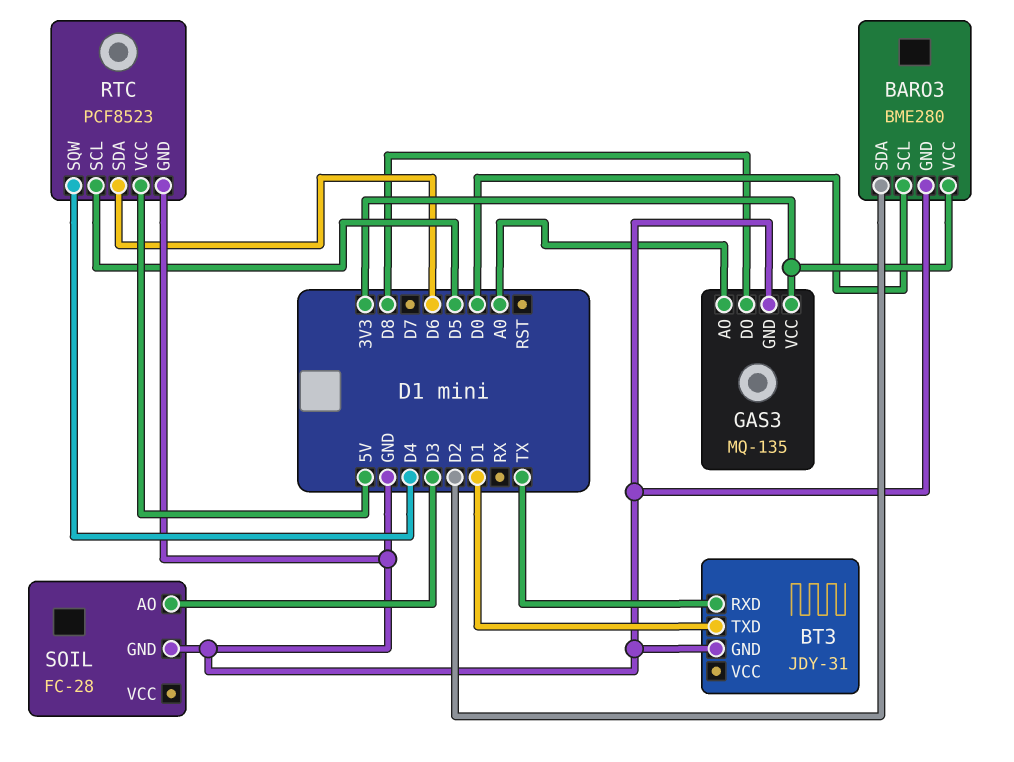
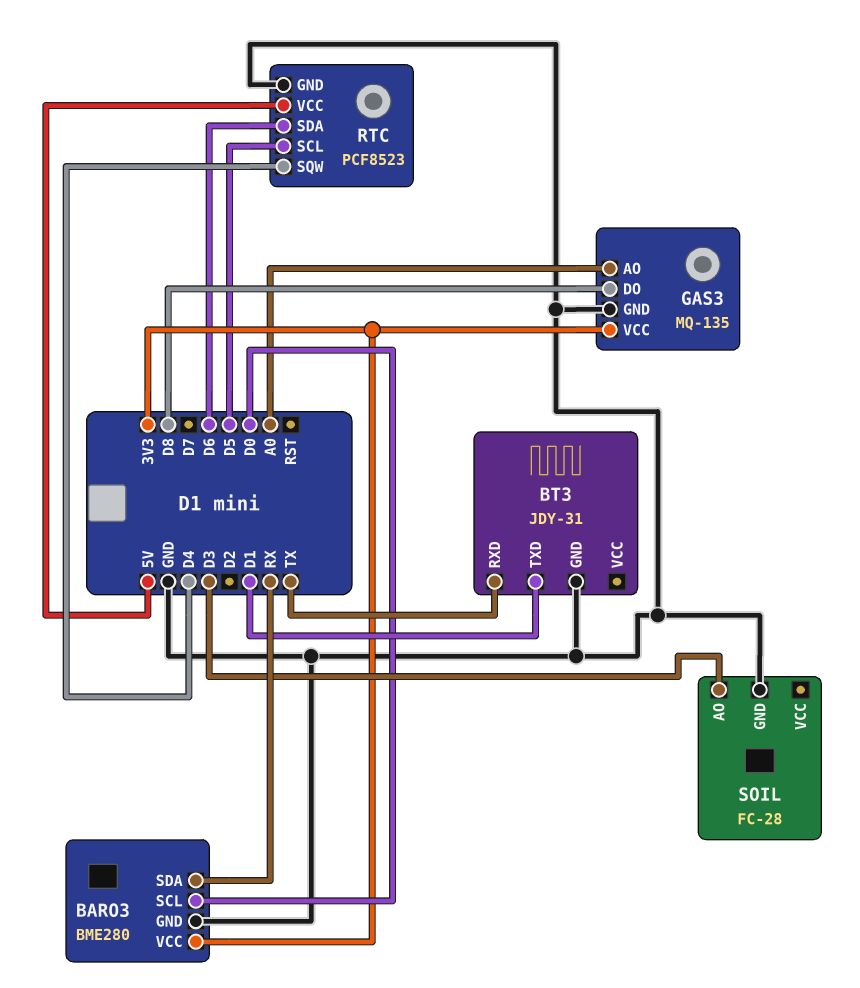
BARO3 pin SDA: D2 -> RX

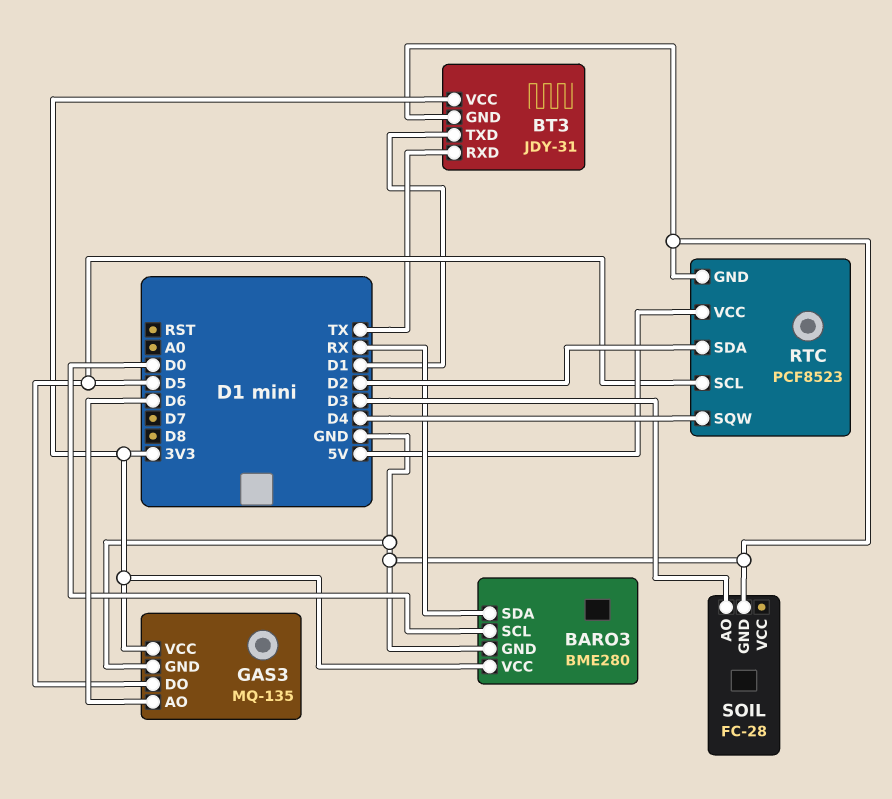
BT3 pin VCC: none -> 3V3
GAS3 pin AO: A0 -> D6
GAS3 pin DO: D8 -> D5
RTC pin SDA: D6 -> D2

